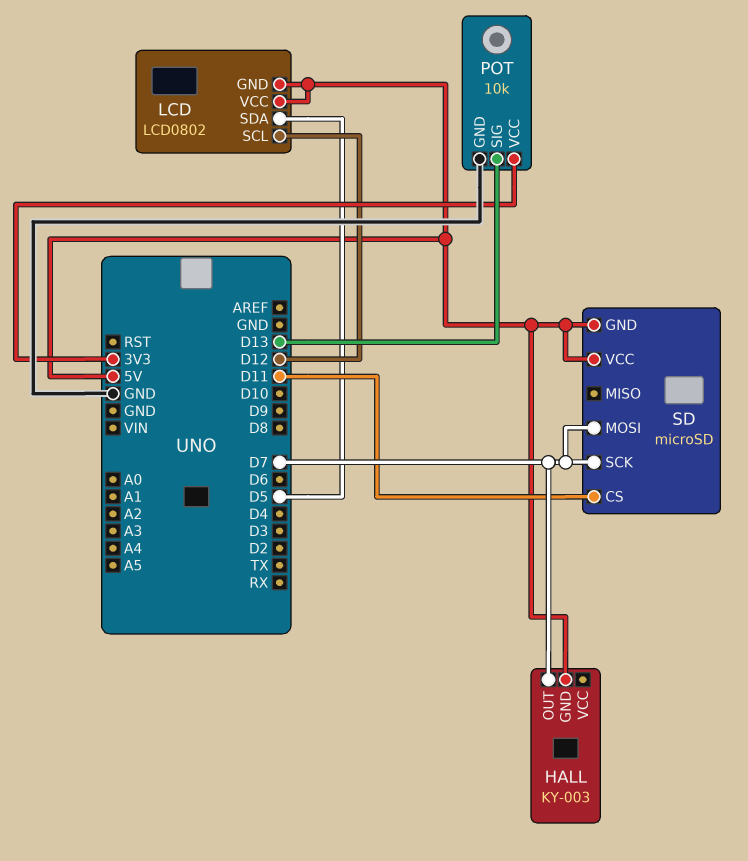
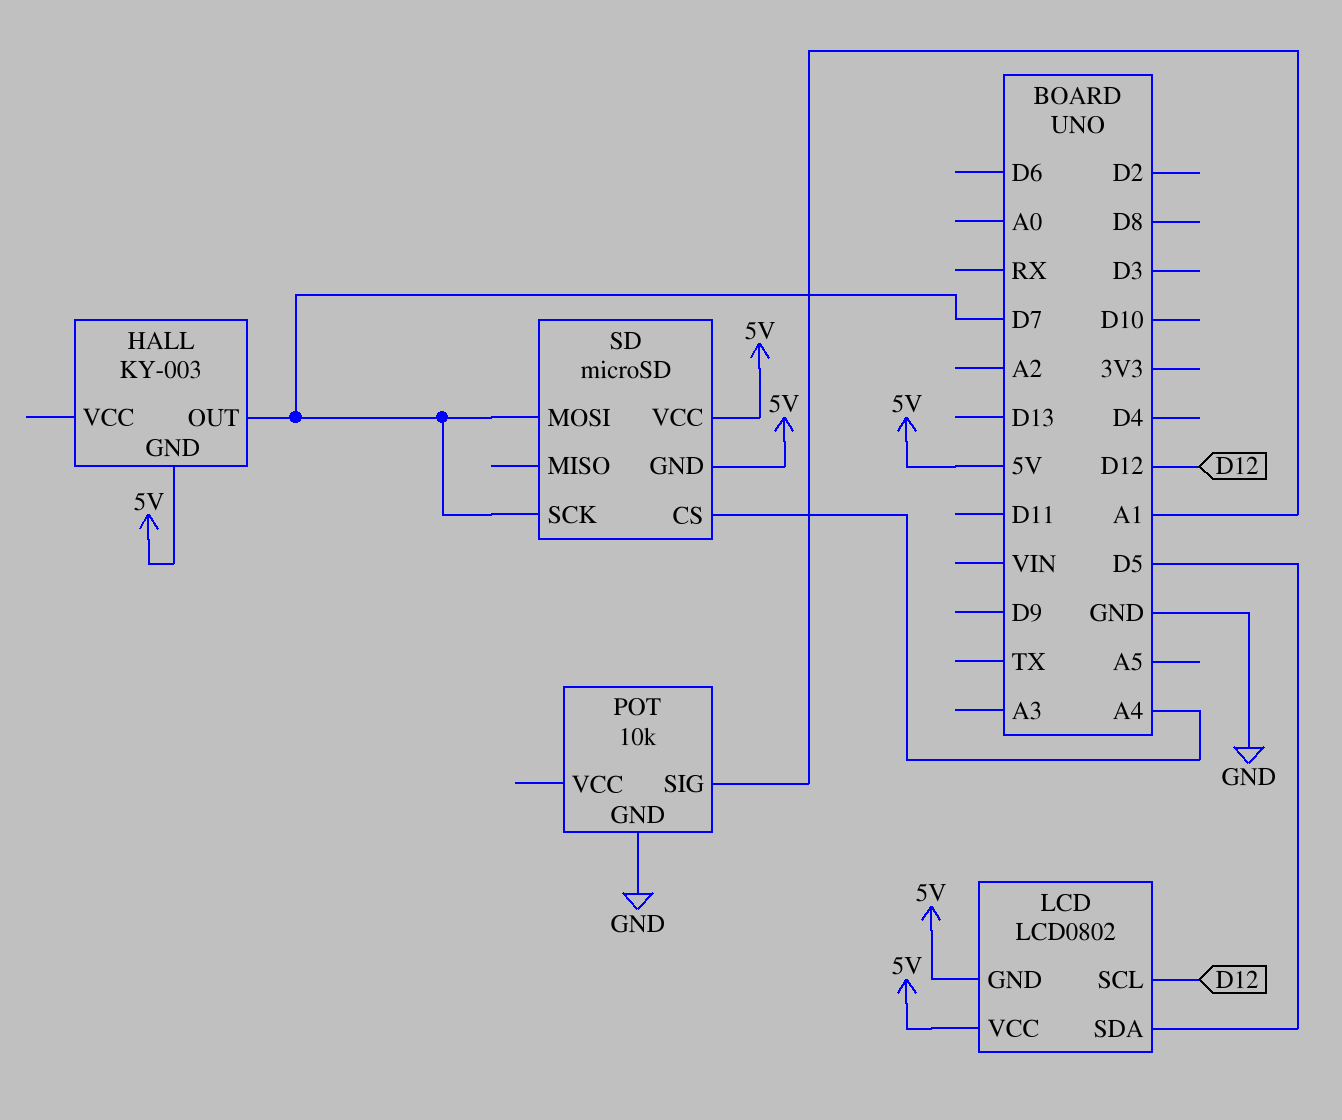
POT pin SIG: D13 -> A1
POT pin VCC: 3V3 -> none
SD pin CS: D11 -> A4

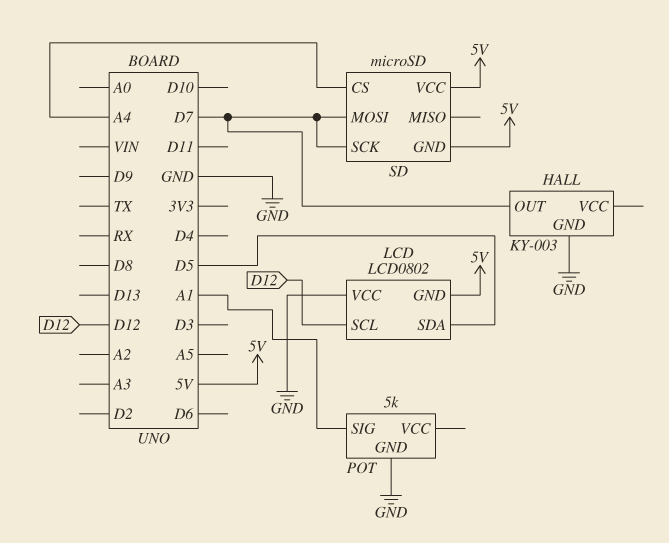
HALL pin GND: 5V -> GND
LCD pin VCC: 5V -> GND
POT: 10k -> 5k

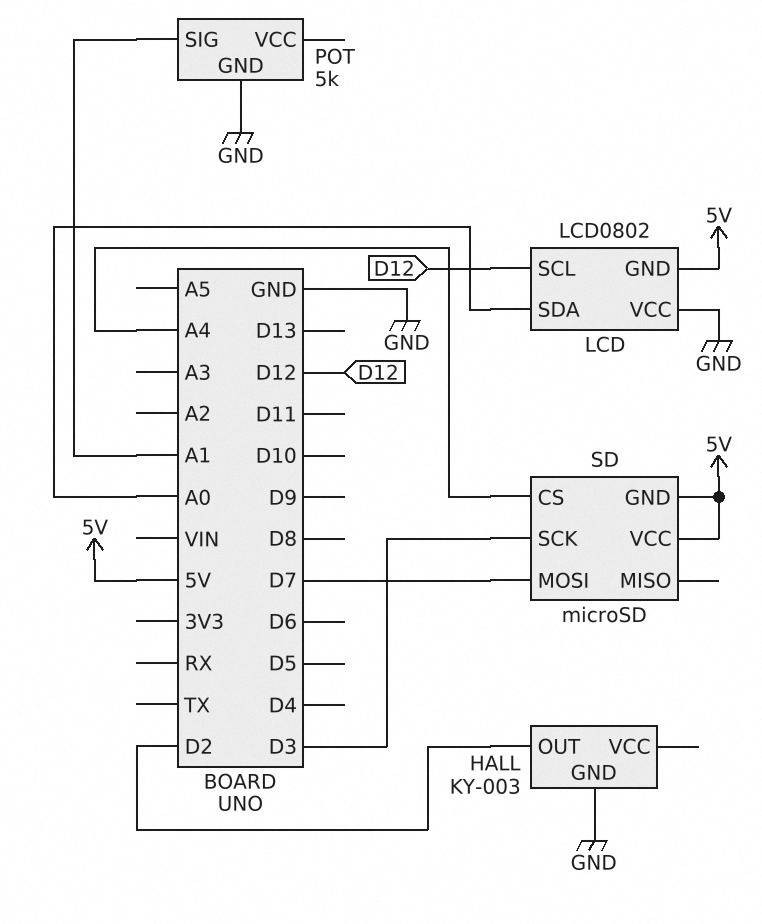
HALL pin OUT: D7 -> D2
LCD pin SDA: D5 -> A0
SD pin SCK: D7 -> D3

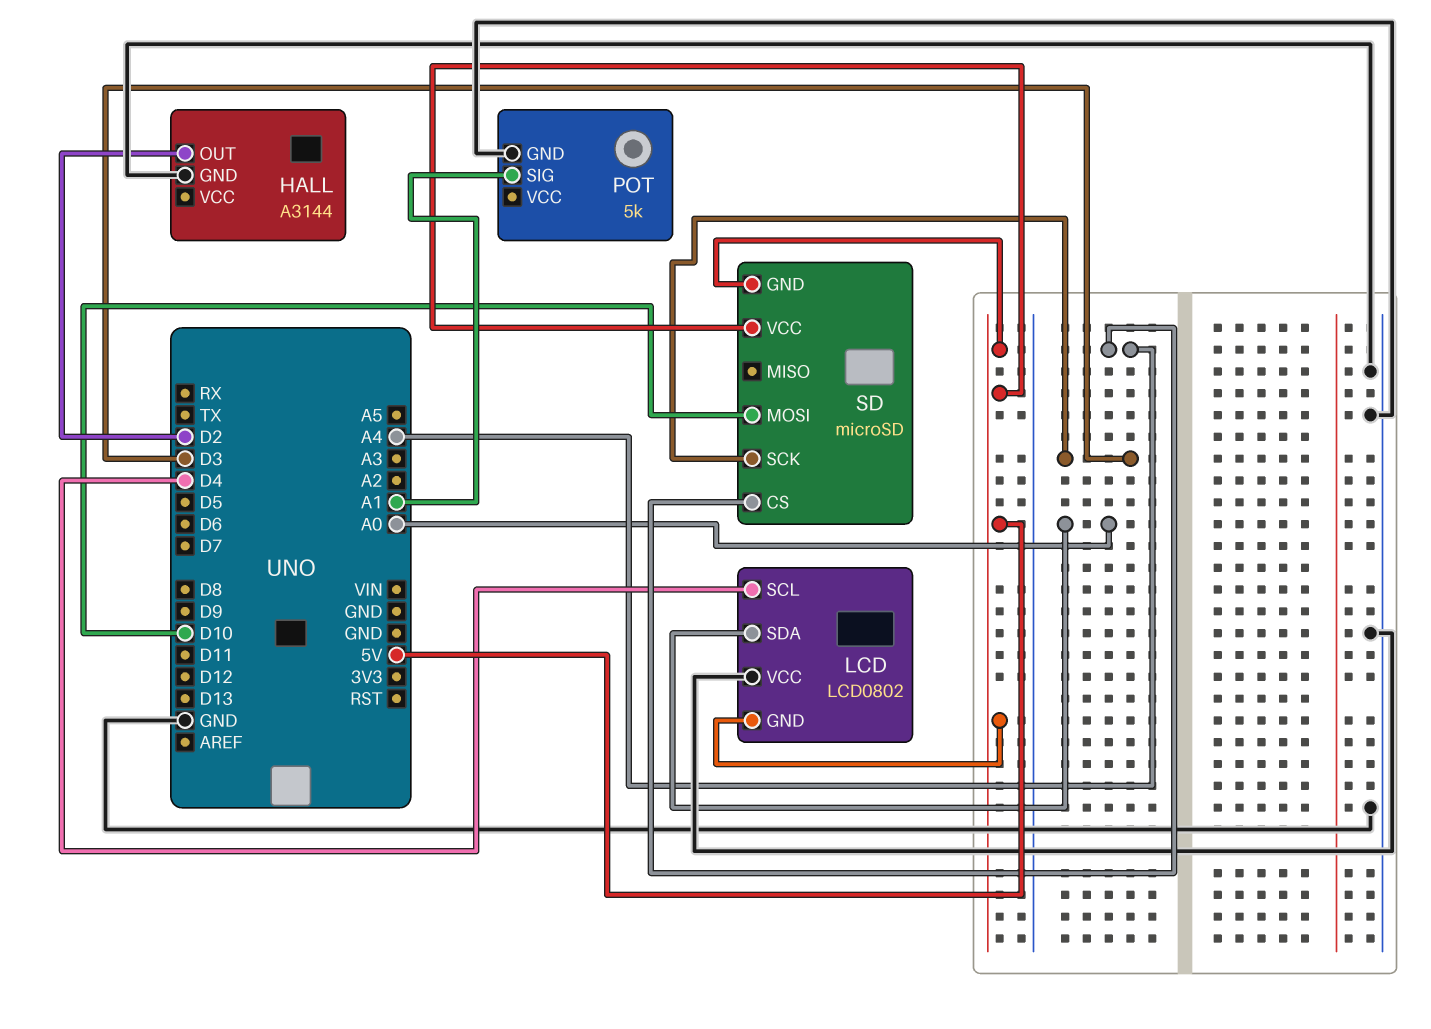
HALL: KY-003 -> A3144
LCD pin SCL: D12 -> D4
SD pin MOSI: D7 -> D10

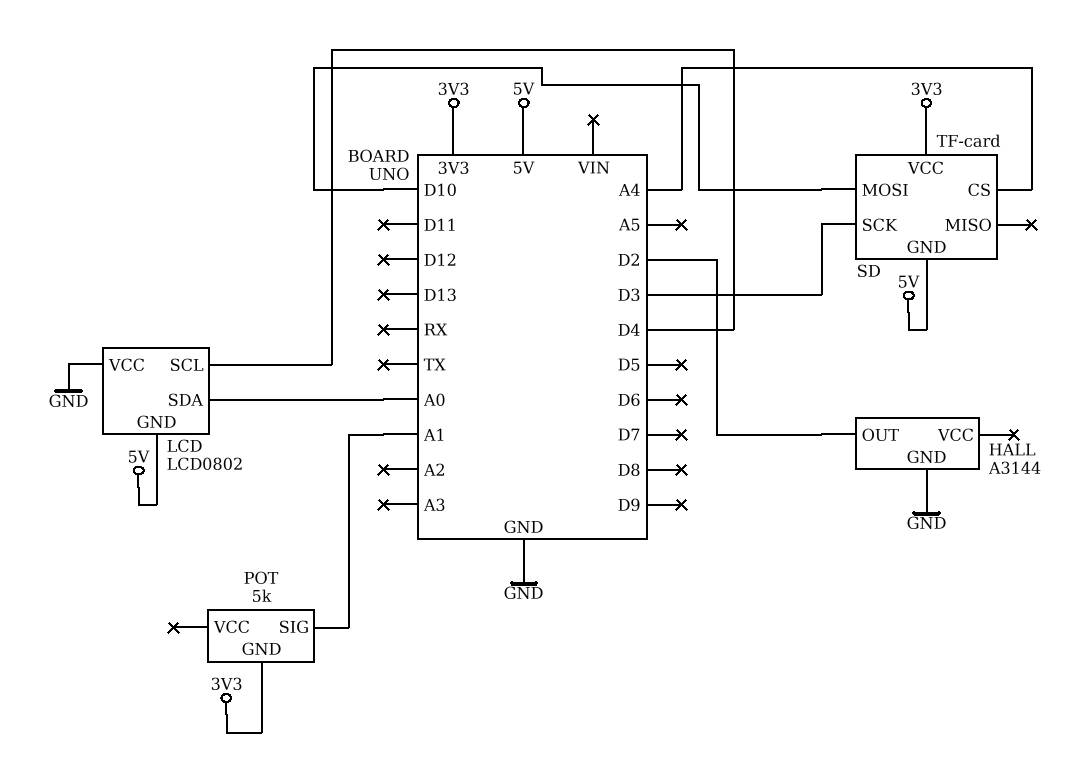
POT pin GND: GND -> 3V3
SD: microSD -> TF-card
SD pin VCC: 5V -> 3V3

